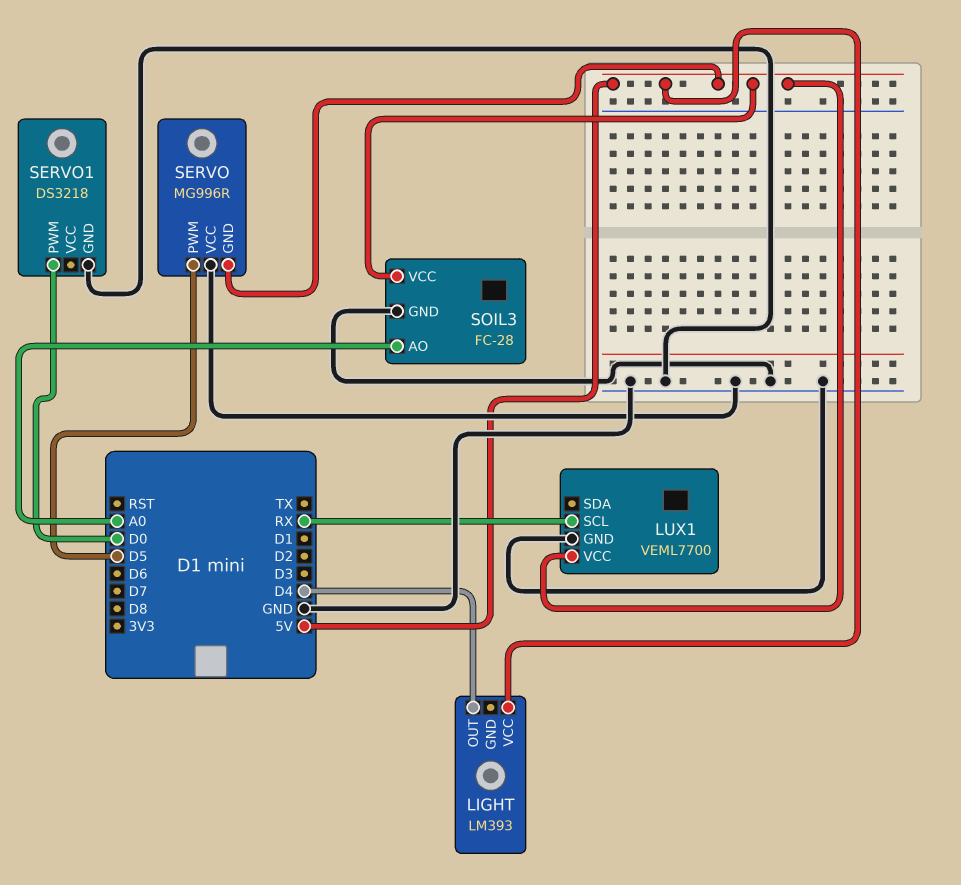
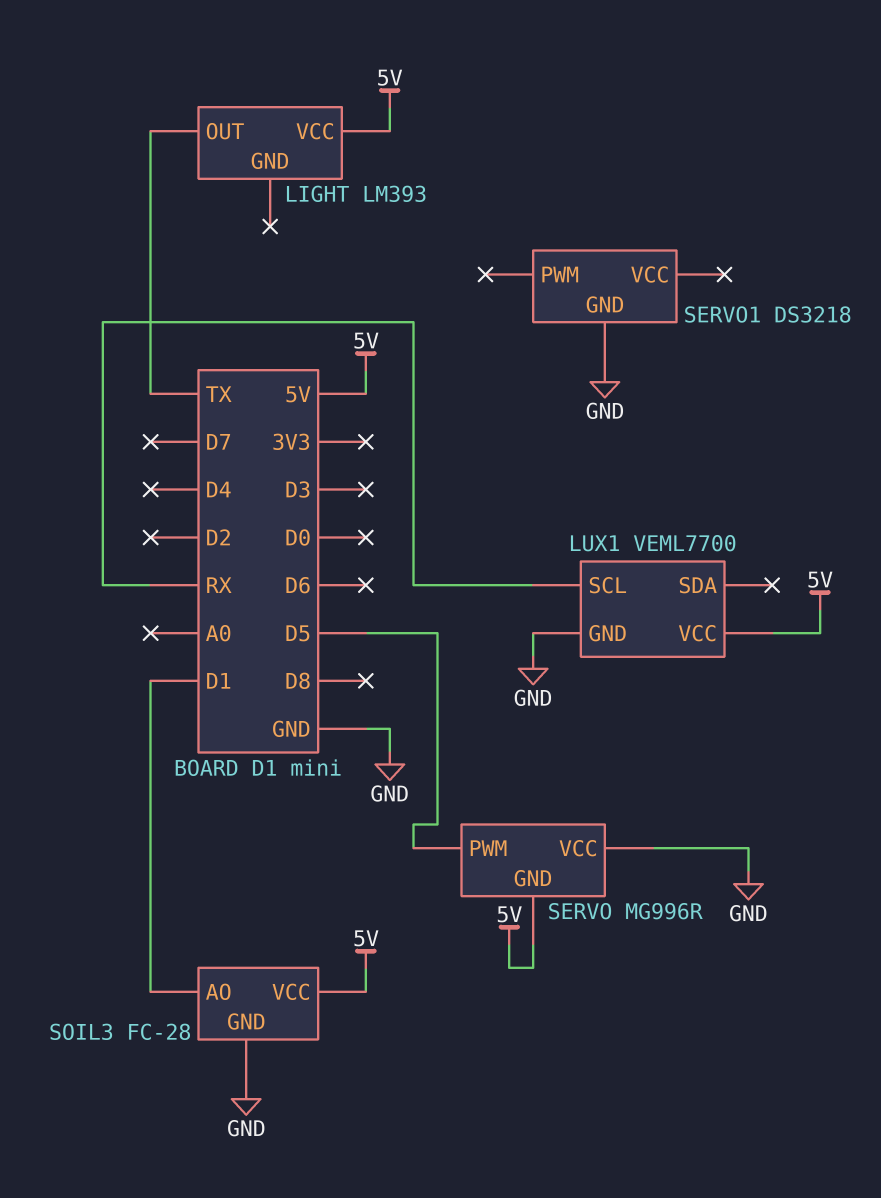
LIGHT pin OUT: D4 -> TX
SERVO1 pin PWM: D0 -> none
SOIL3 pin AO: A0 -> D1

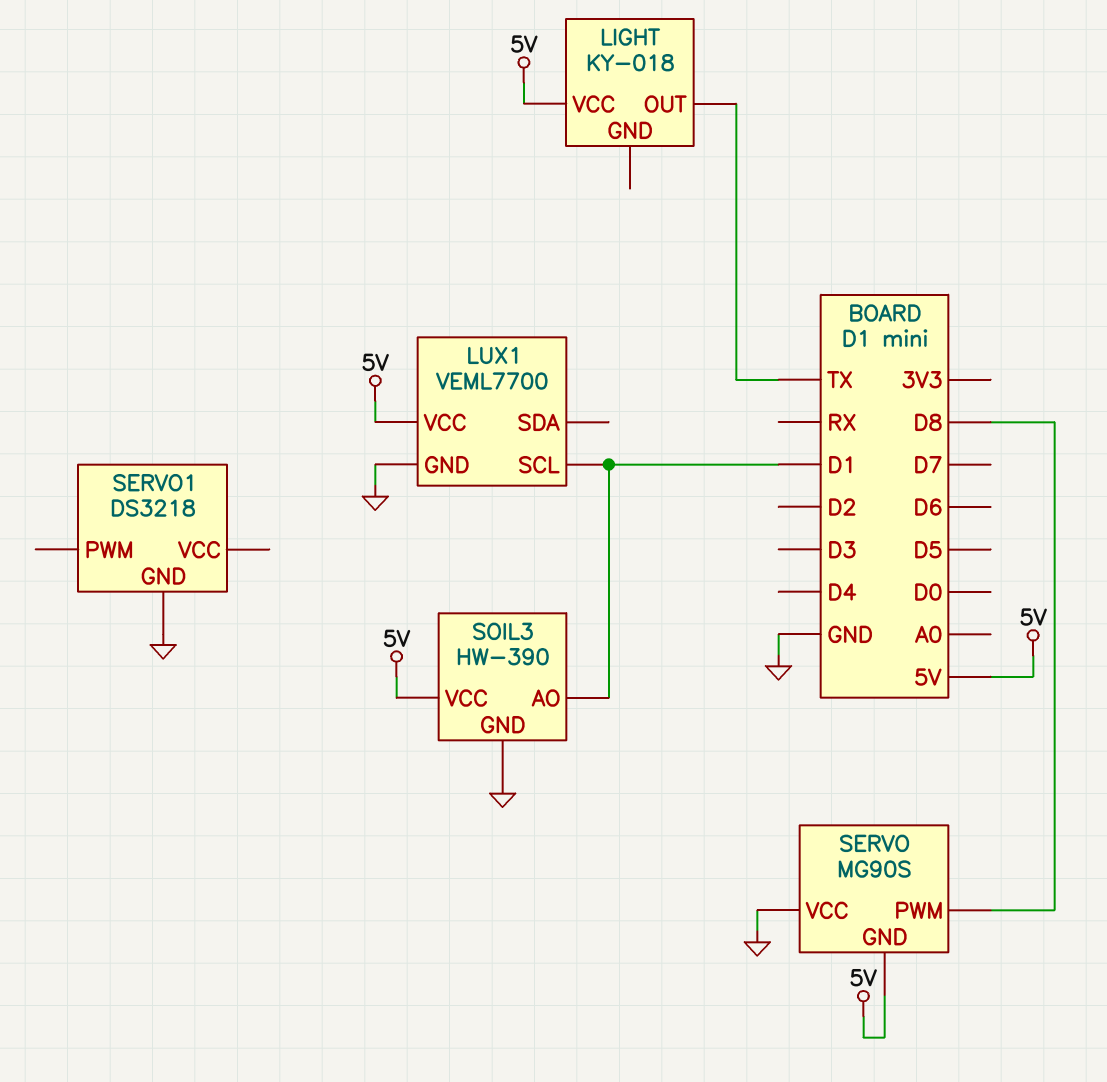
LIGHT: LM393 -> KY-018
LUX1 pin SCL: RX -> D1
SERVO: MG996R -> MG90S
SERVO pin PWM: D5 -> D8
SOIL3: FC-28 -> HW-390

